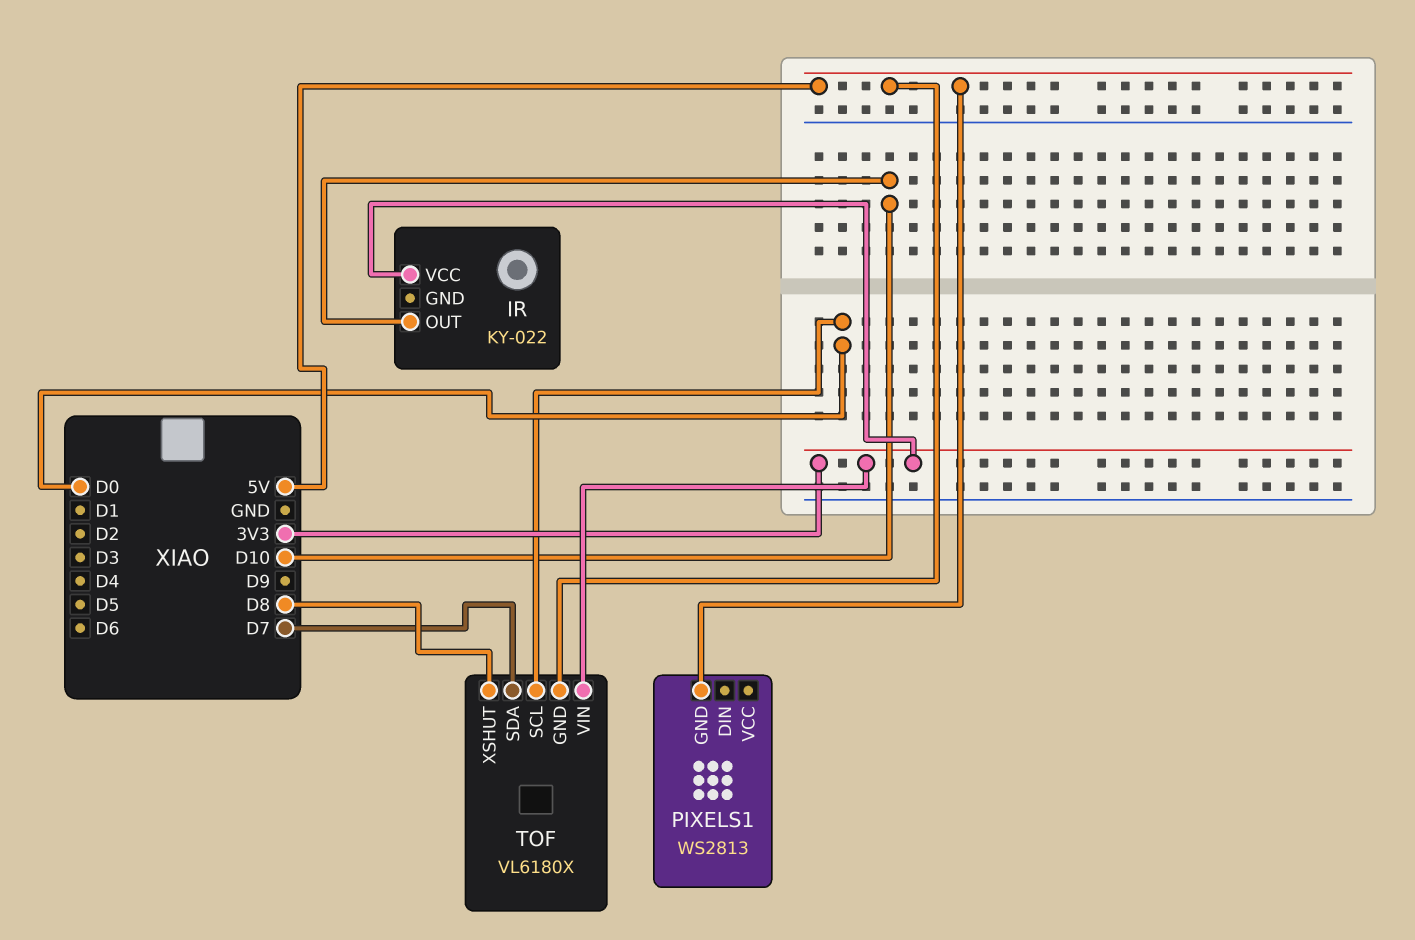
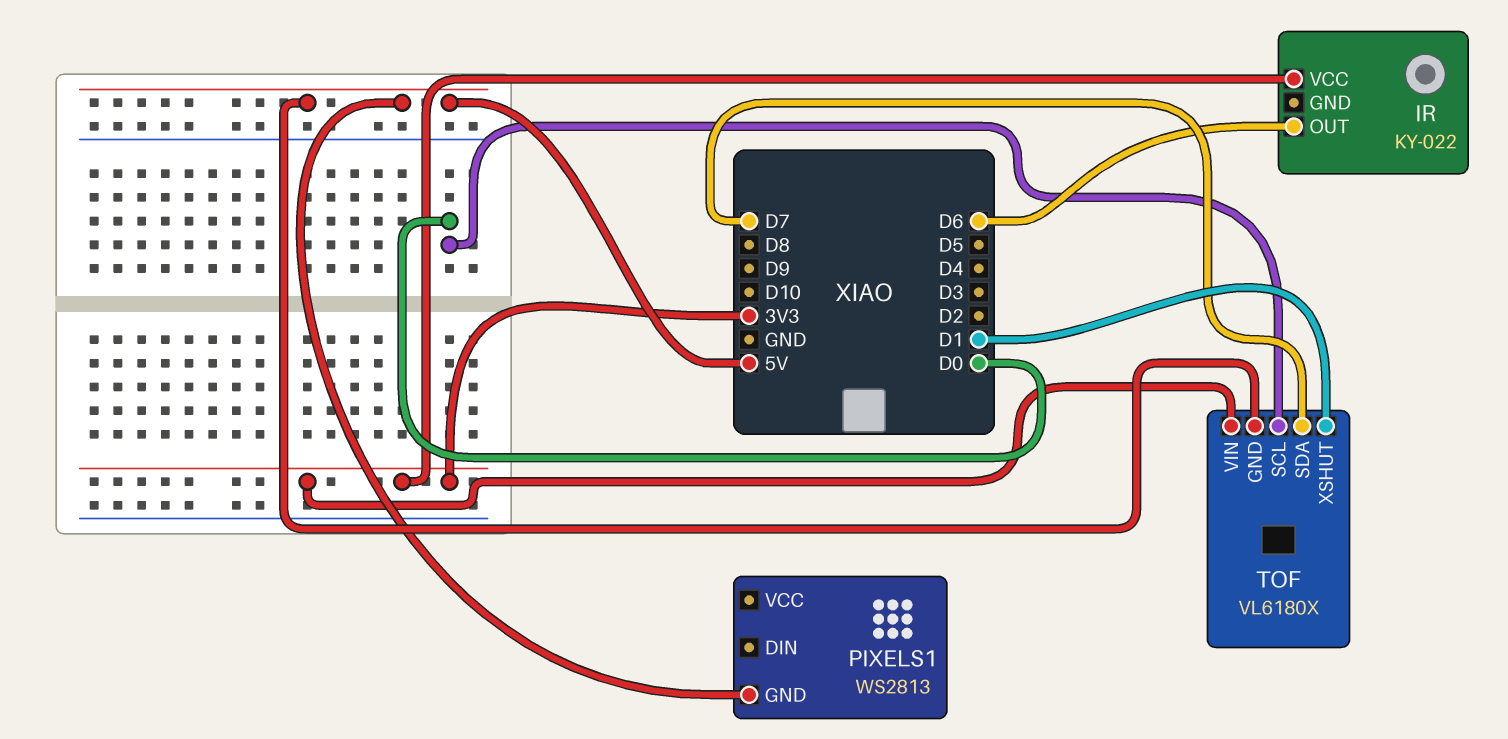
IR pin OUT: D10 -> D6
TOF pin XSHUT: D8 -> D1

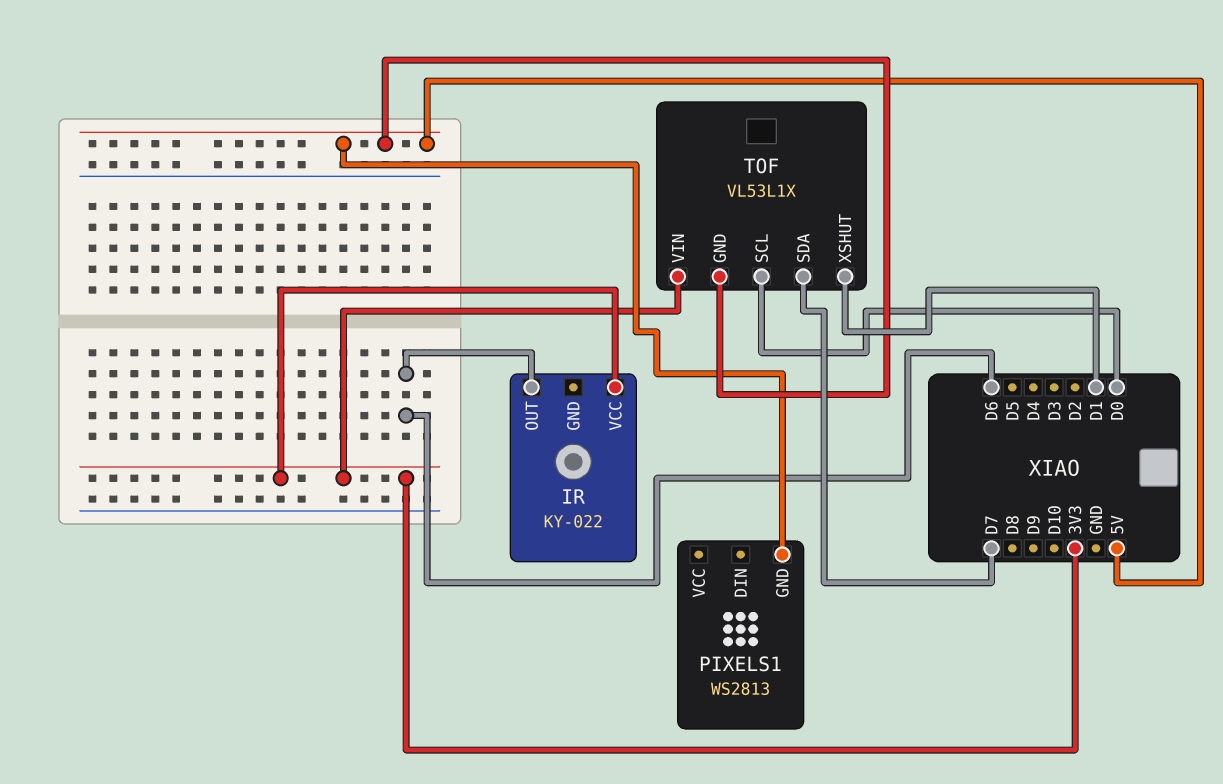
TOF: VL6180X -> VL53L1X

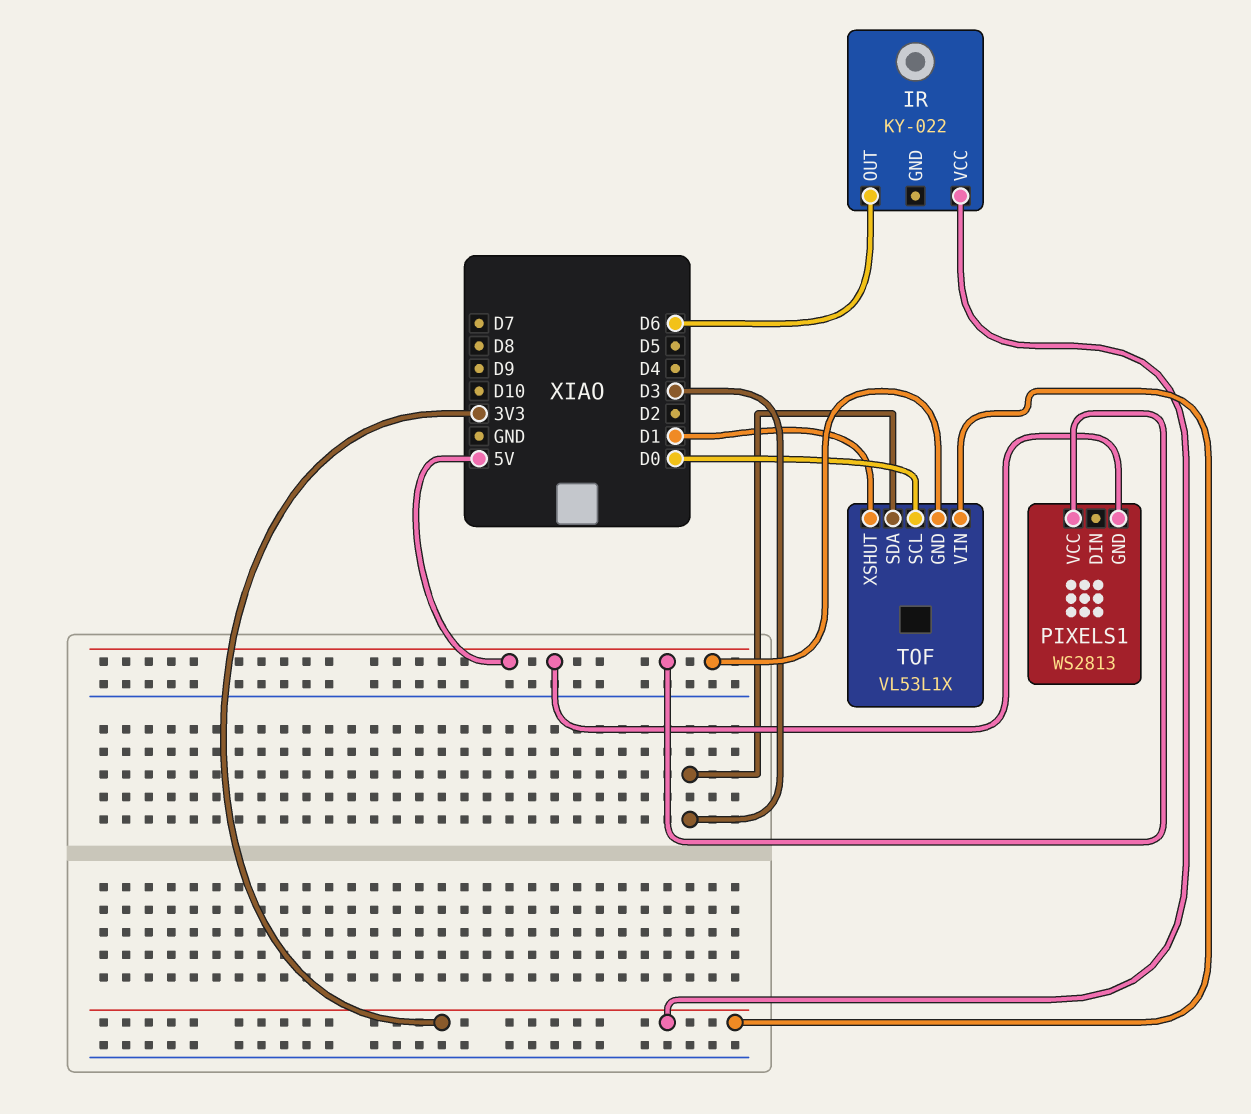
PIXELS1 pin VCC: none -> 5V
TOF pin SDA: D7 -> D3

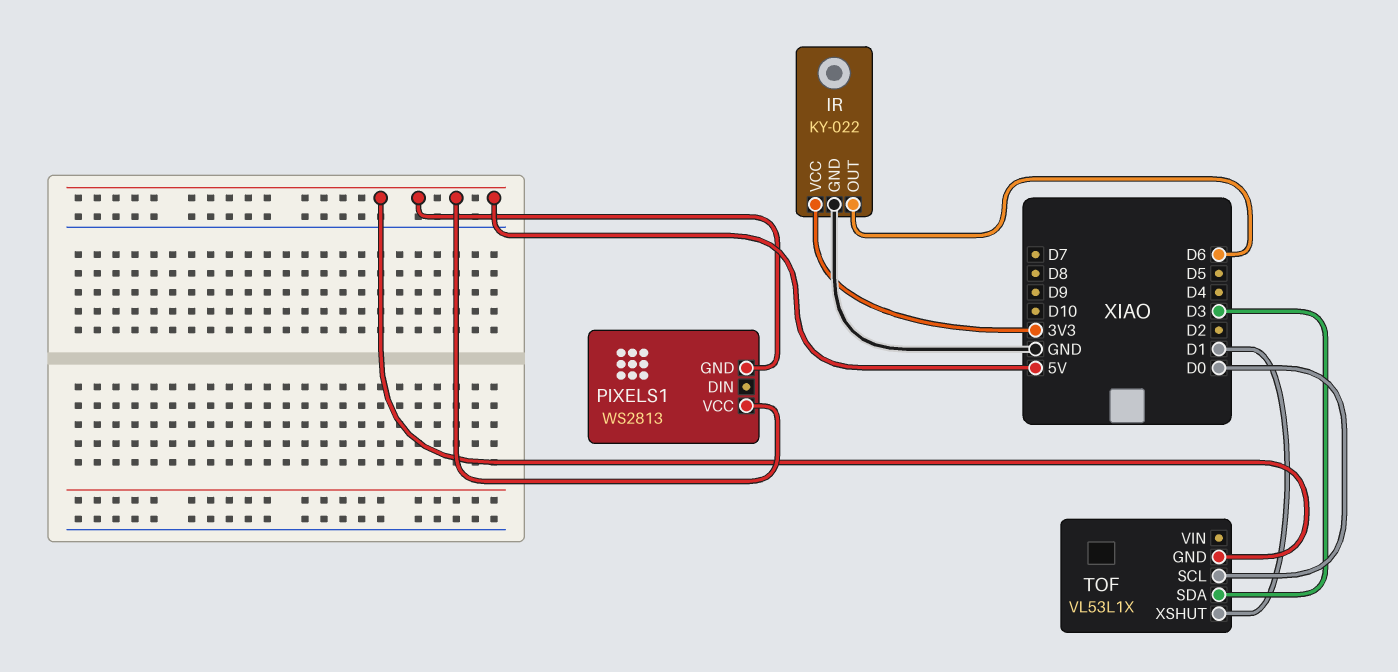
IR pin GND: none -> GND
TOF pin VIN: 3V3 -> none

